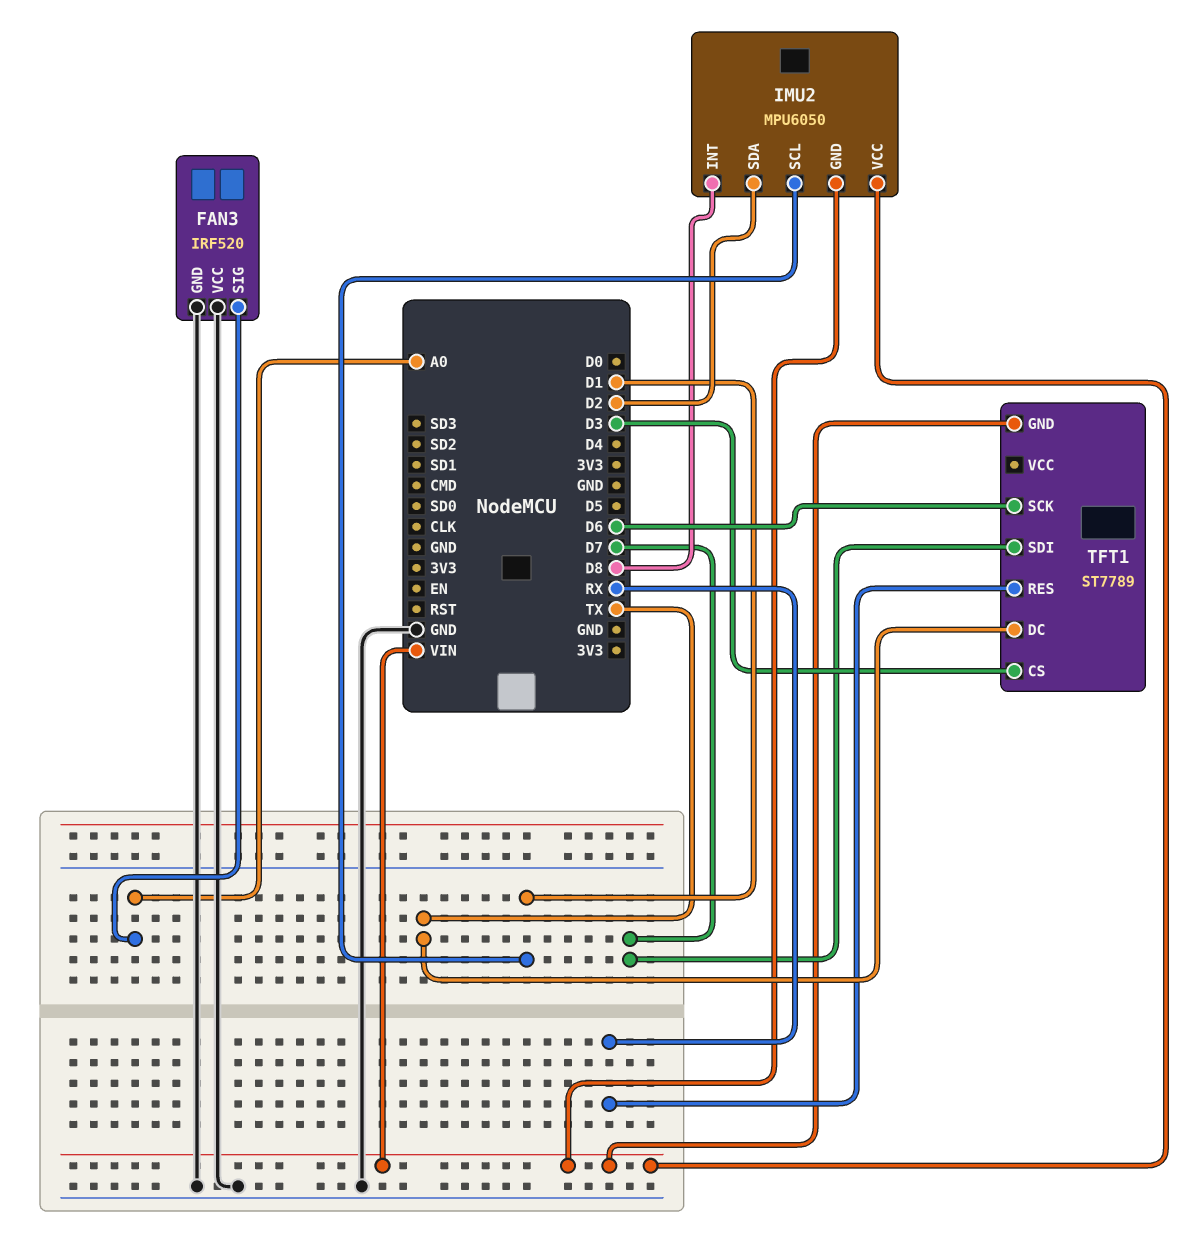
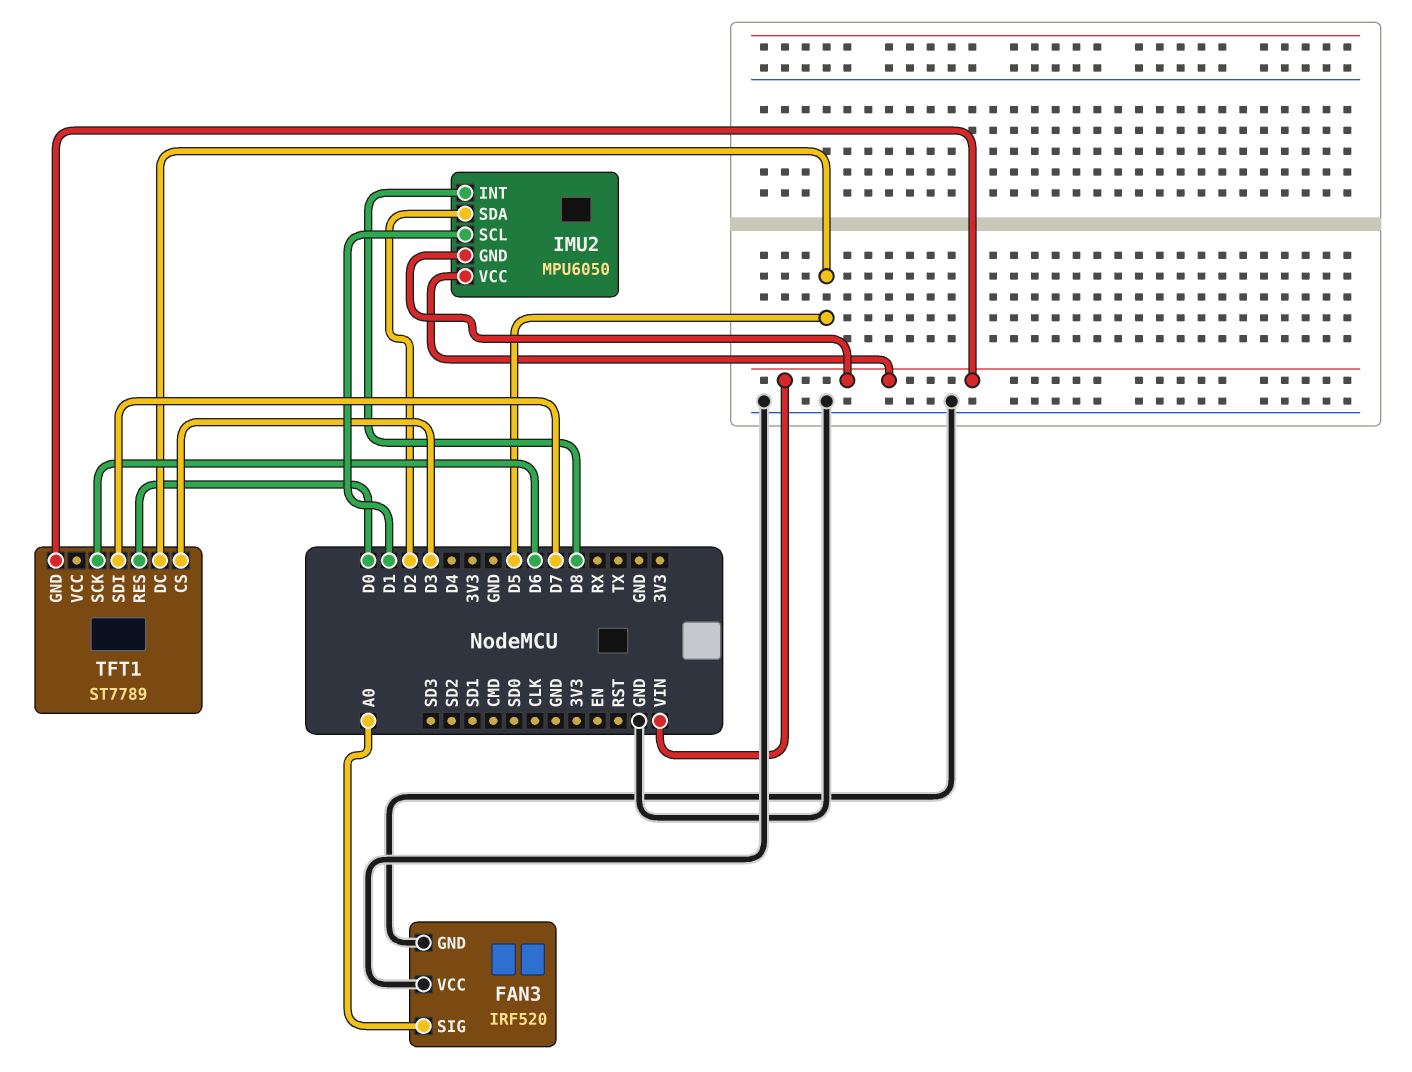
TFT1 pin DC: TX -> D5
TFT1 pin RES: RX -> D0

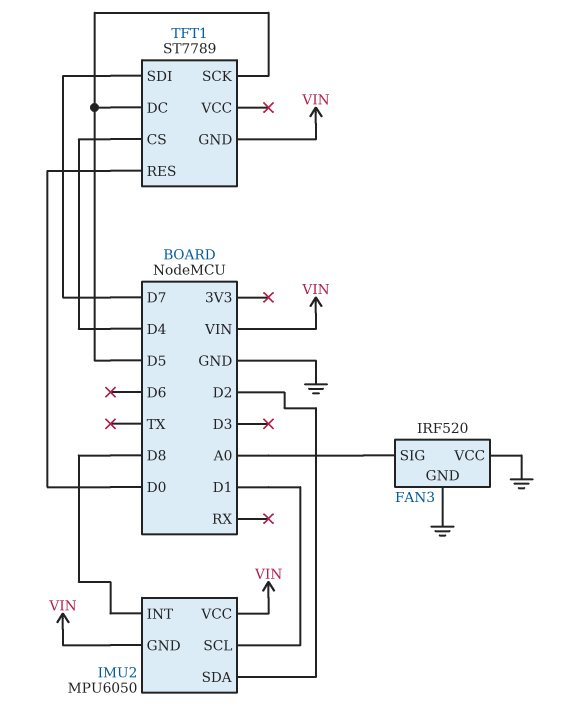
TFT1 pin CS: D3 -> D4
TFT1 pin SCK: D6 -> D5

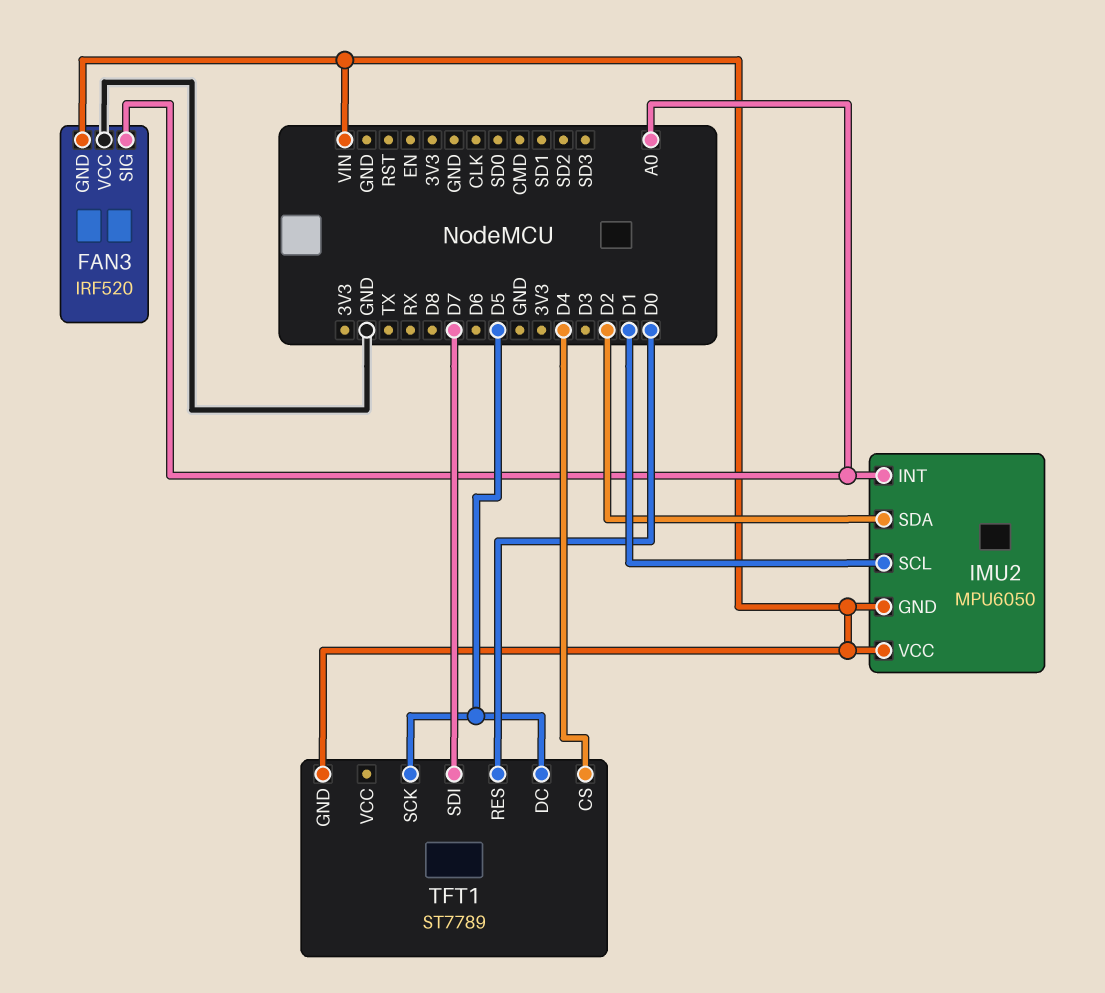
FAN3 pin GND: GND -> VIN
IMU2 pin INT: D8 -> A0

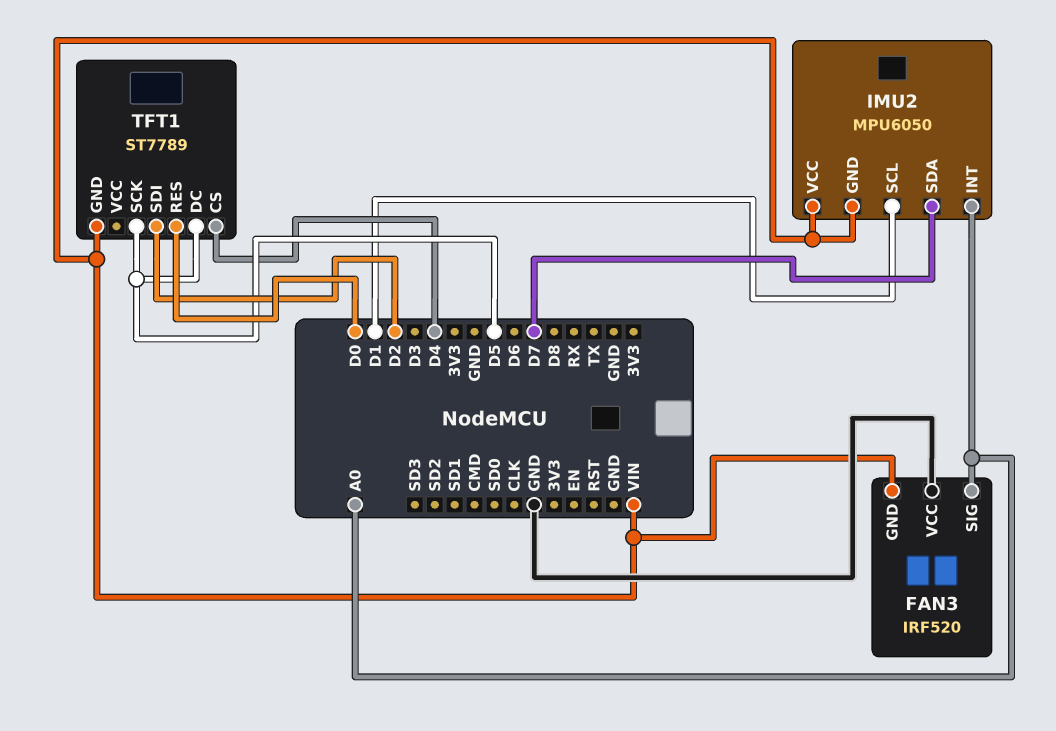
IMU2 pin SDA: D2 -> D7
TFT1 pin SDI: D7 -> D2

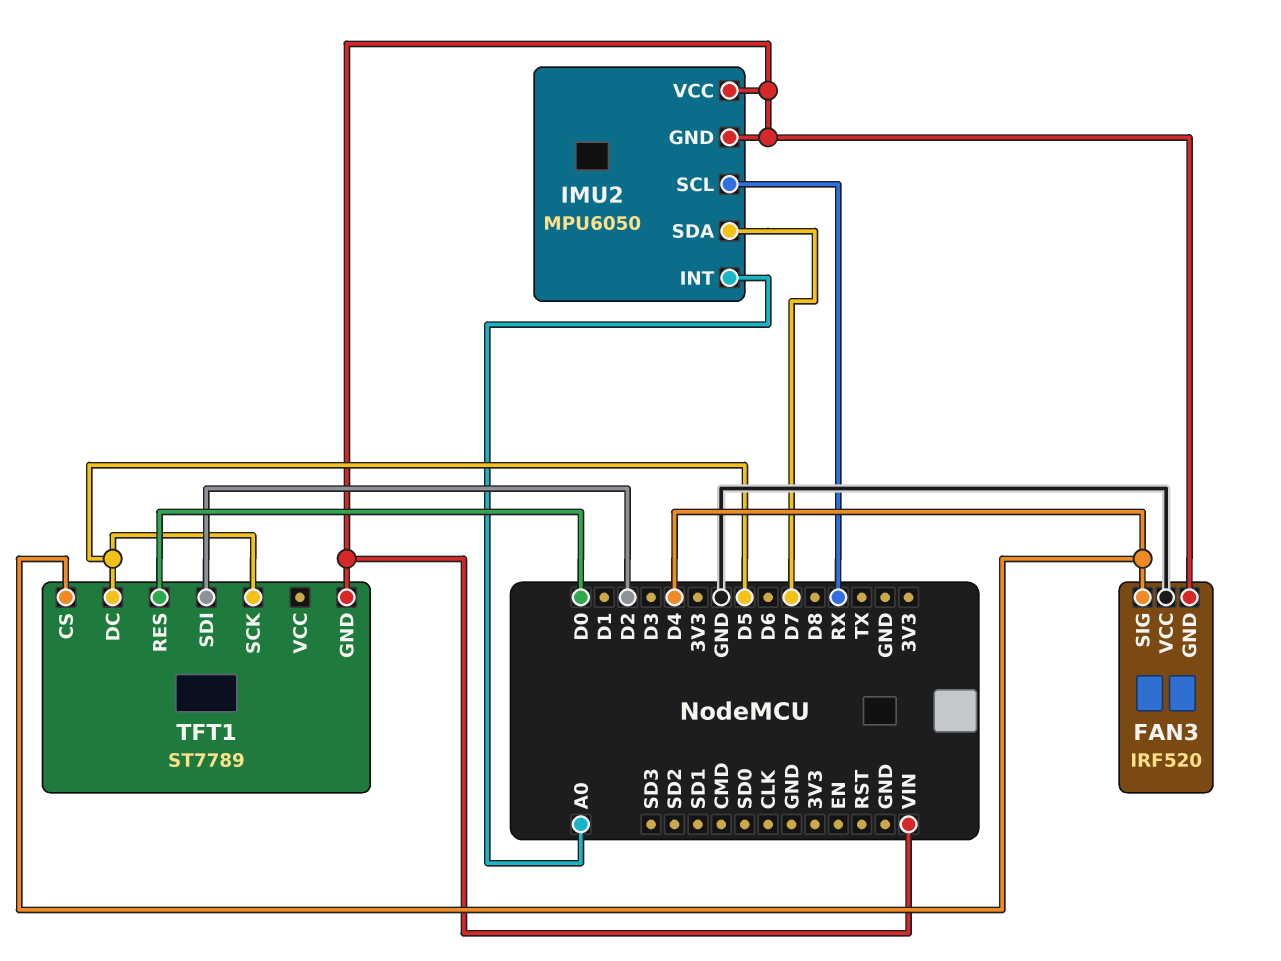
FAN3 pin SIG: A0 -> D4
IMU2 pin SCL: D1 -> RX

